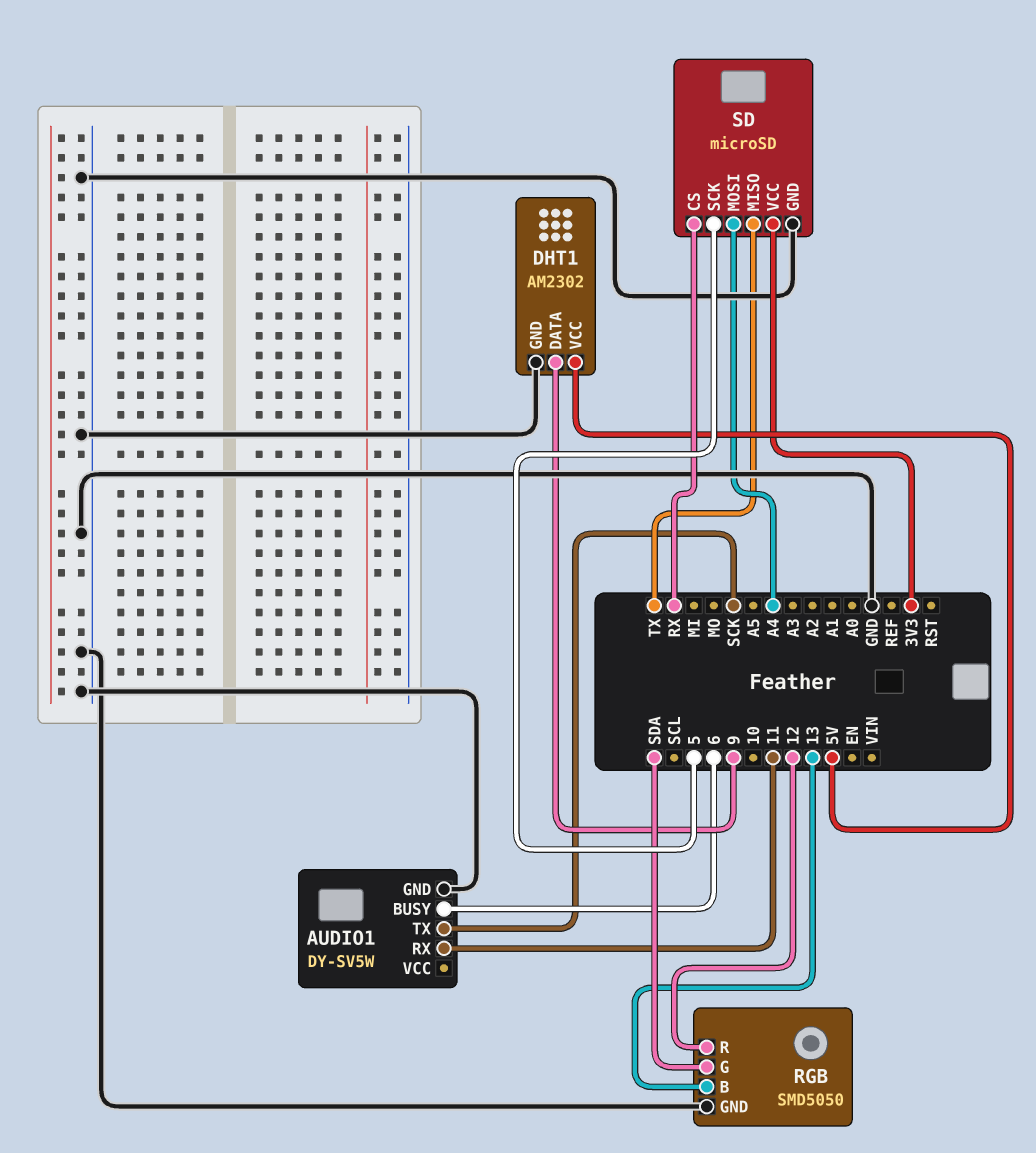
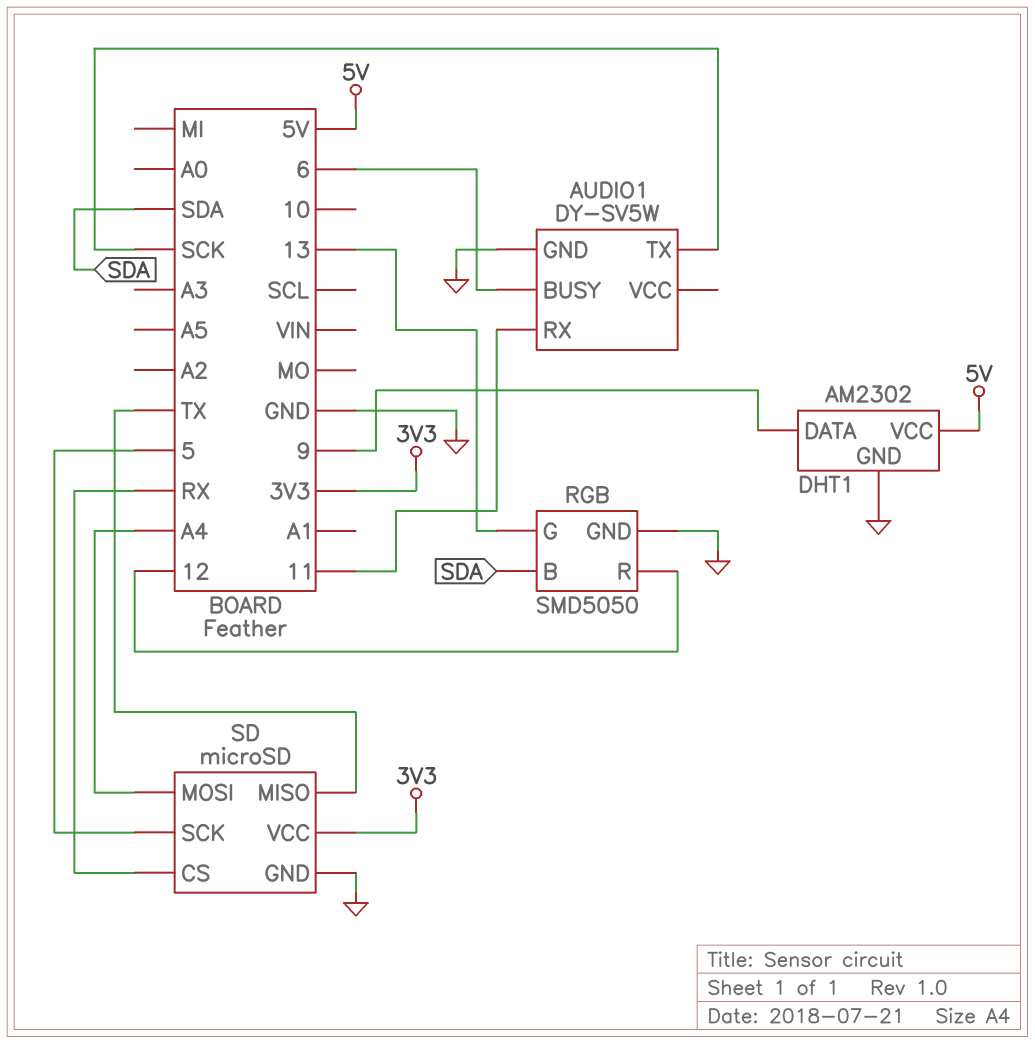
RGB pin B: 13 -> SDA
RGB pin G: SDA -> 13

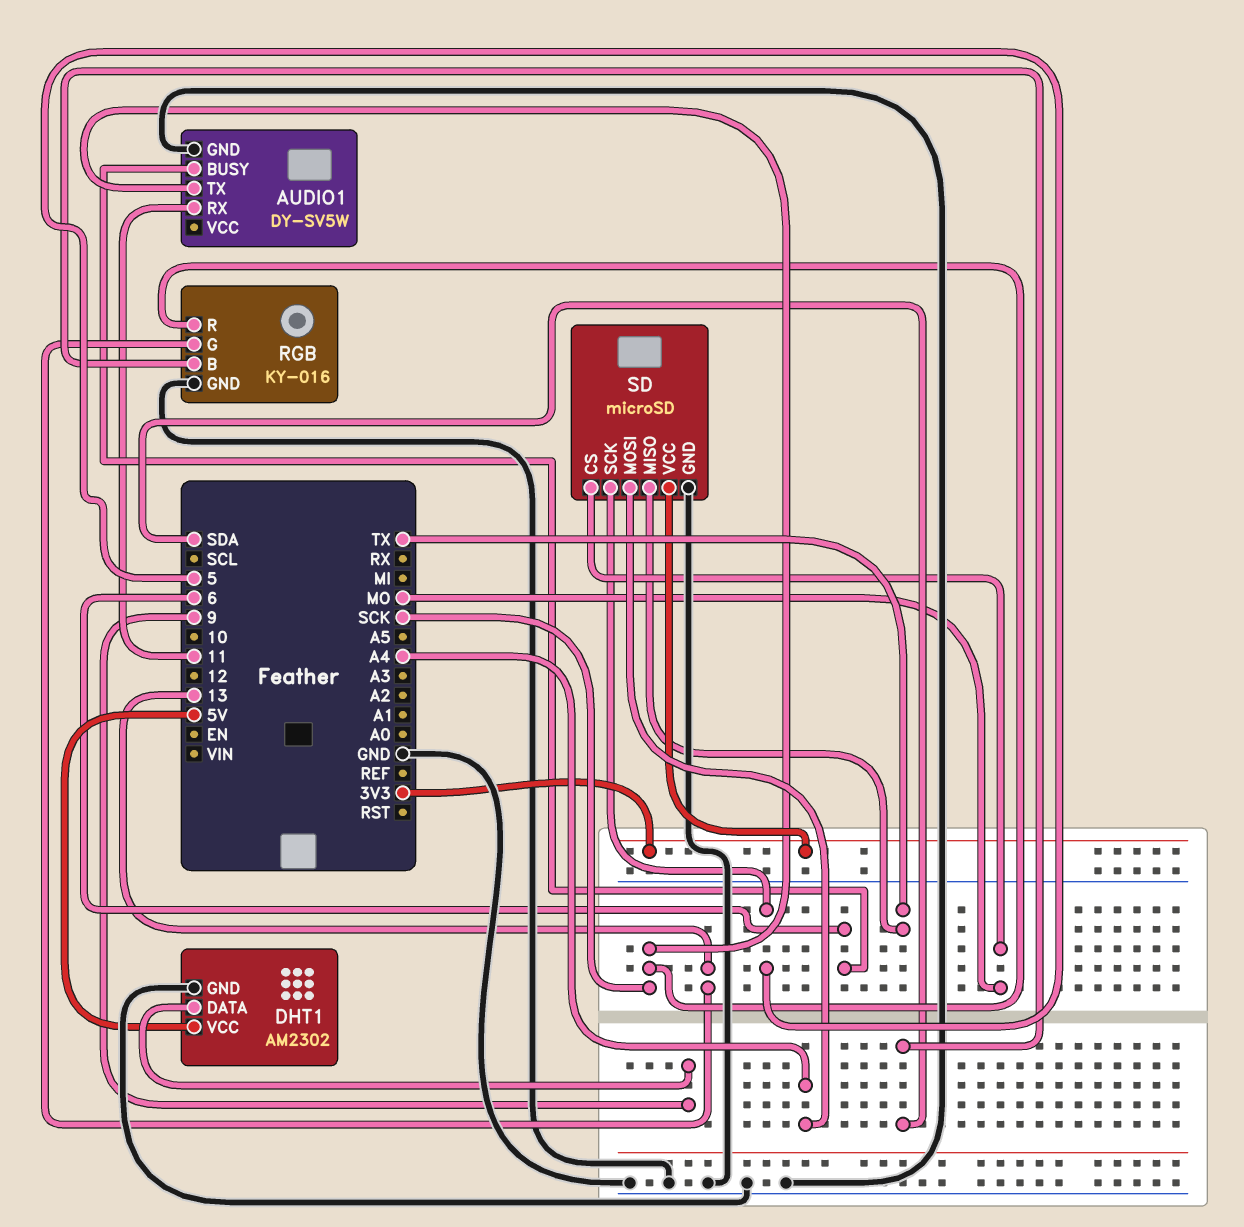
RGB: SMD5050 -> KY-016
RGB pin R: 12 -> SCK
SD pin CS: RX -> MO

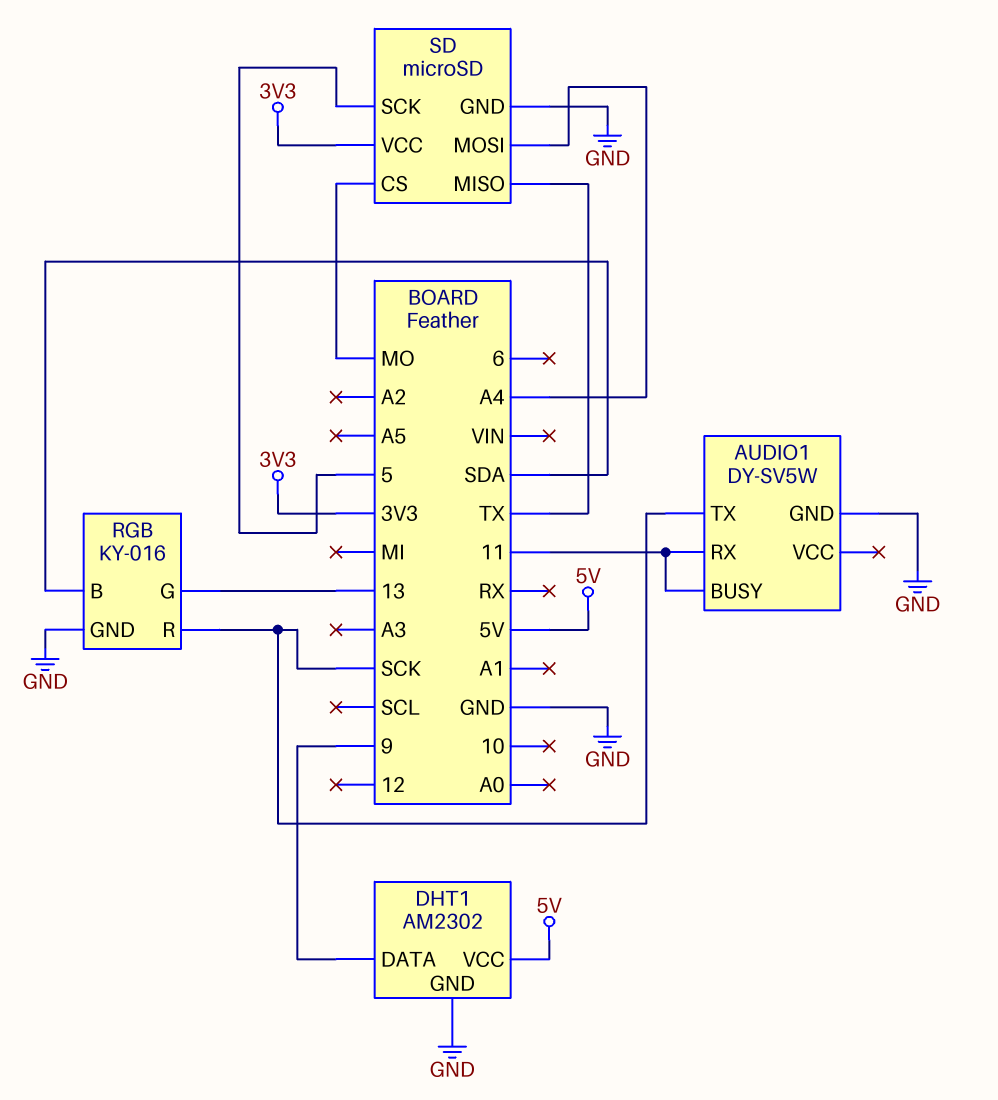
AUDIO1 pin BUSY: 6 -> 11

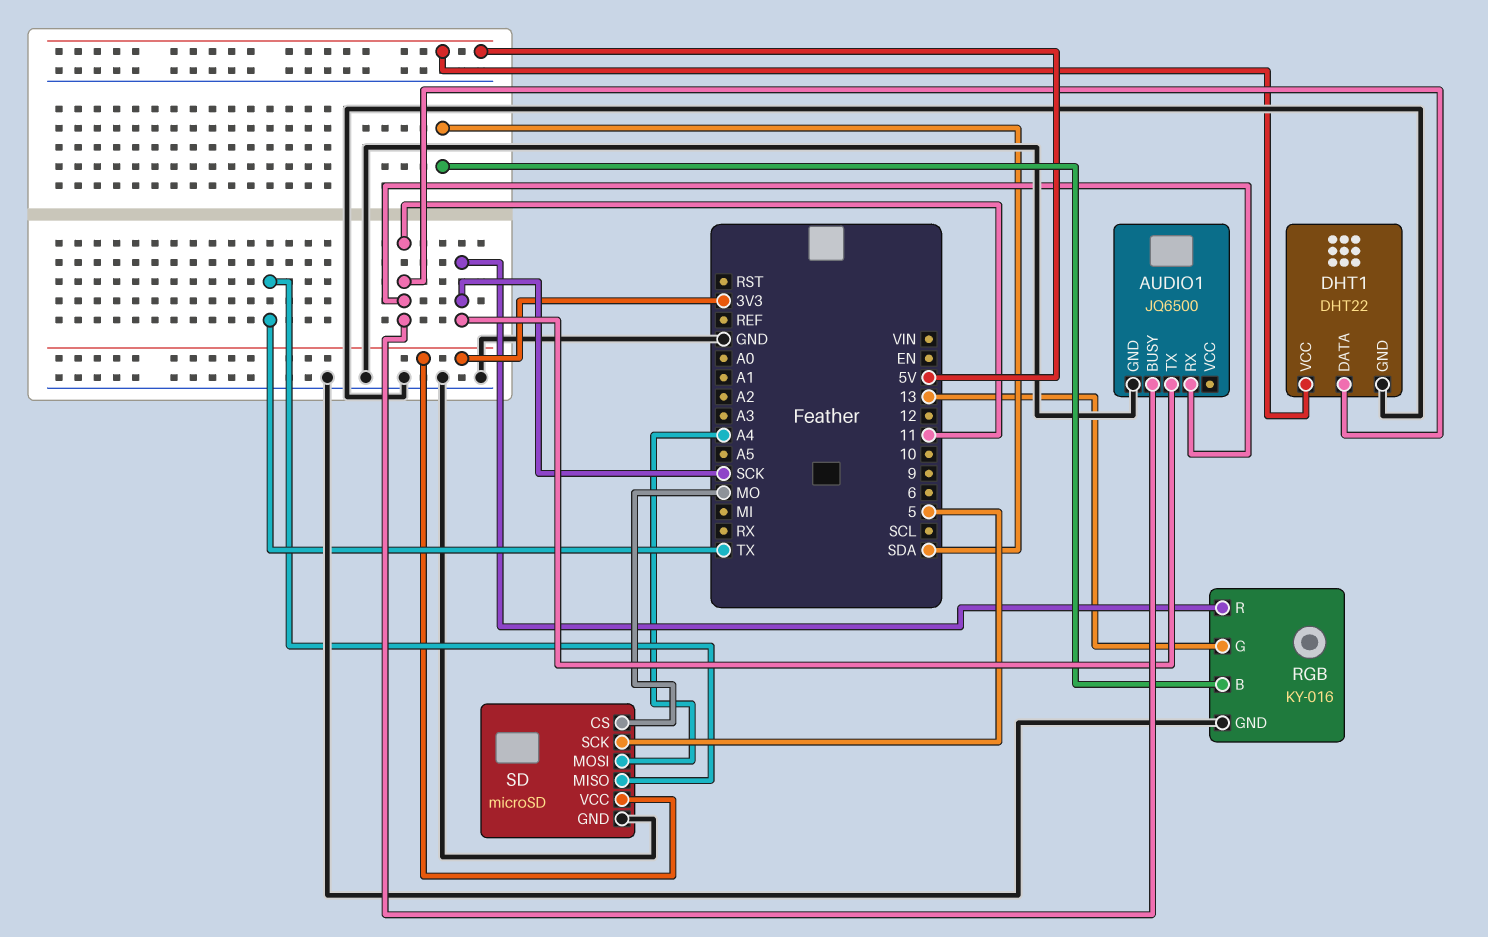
AUDIO1: DY-SV5W -> JQ6500
DHT1: AM2302 -> DHT22
DHT1 pin DATA: 9 -> 11

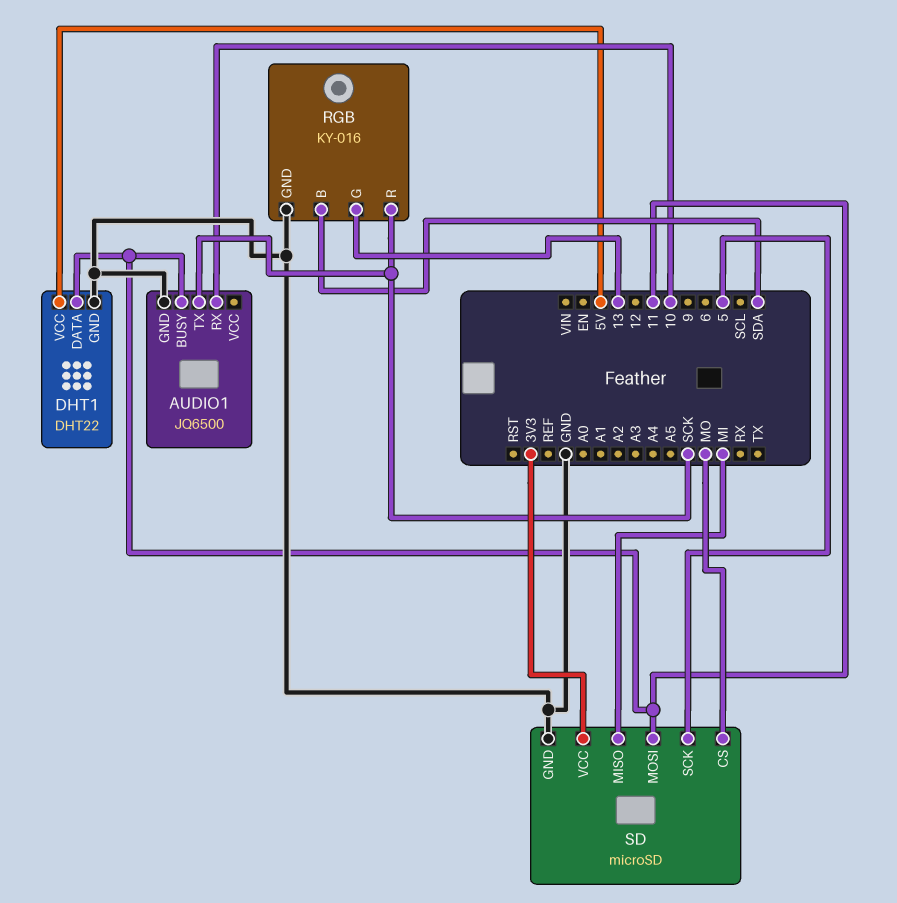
AUDIO1 pin RX: 11 -> 10
SD pin MISO: TX -> MI
SD pin MOSI: A4 -> 11

